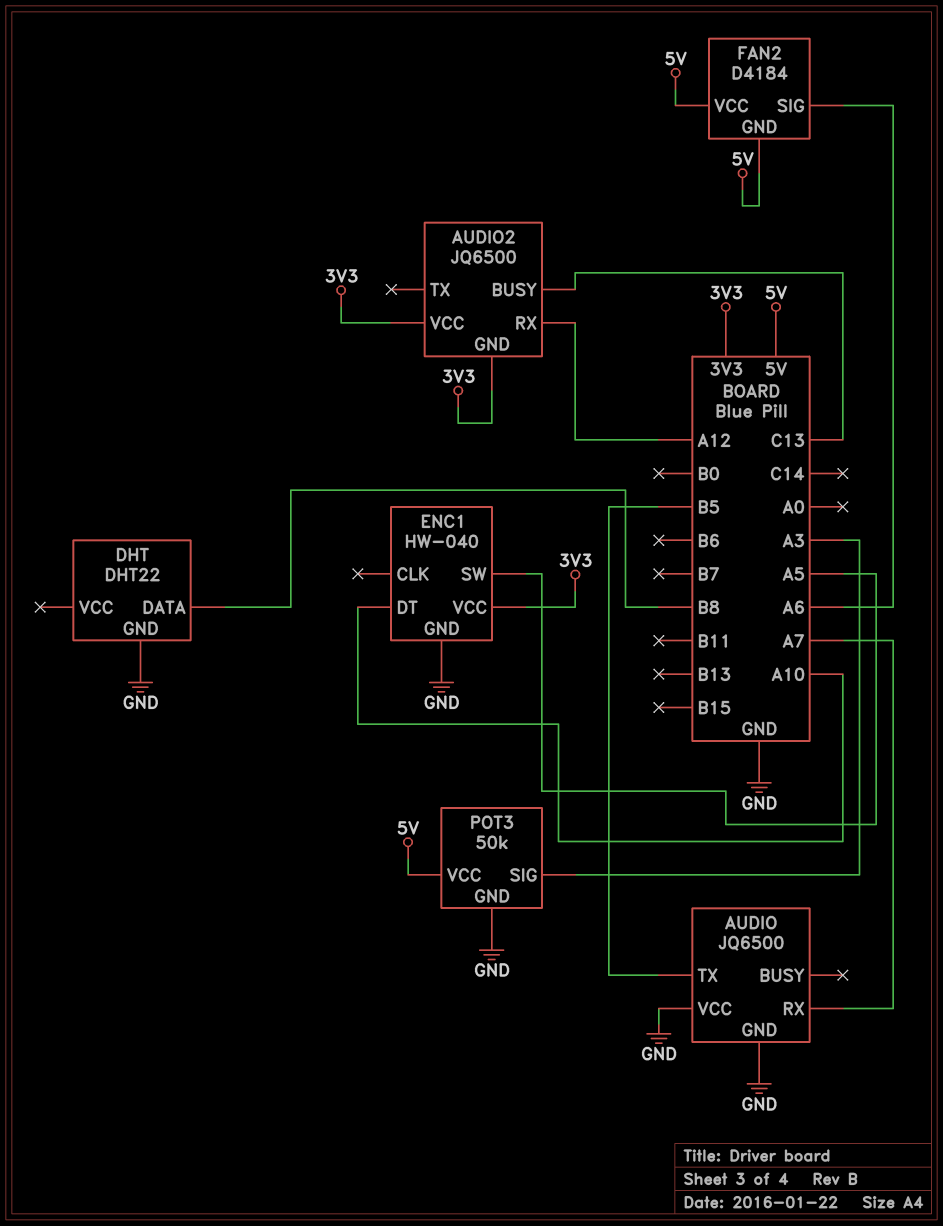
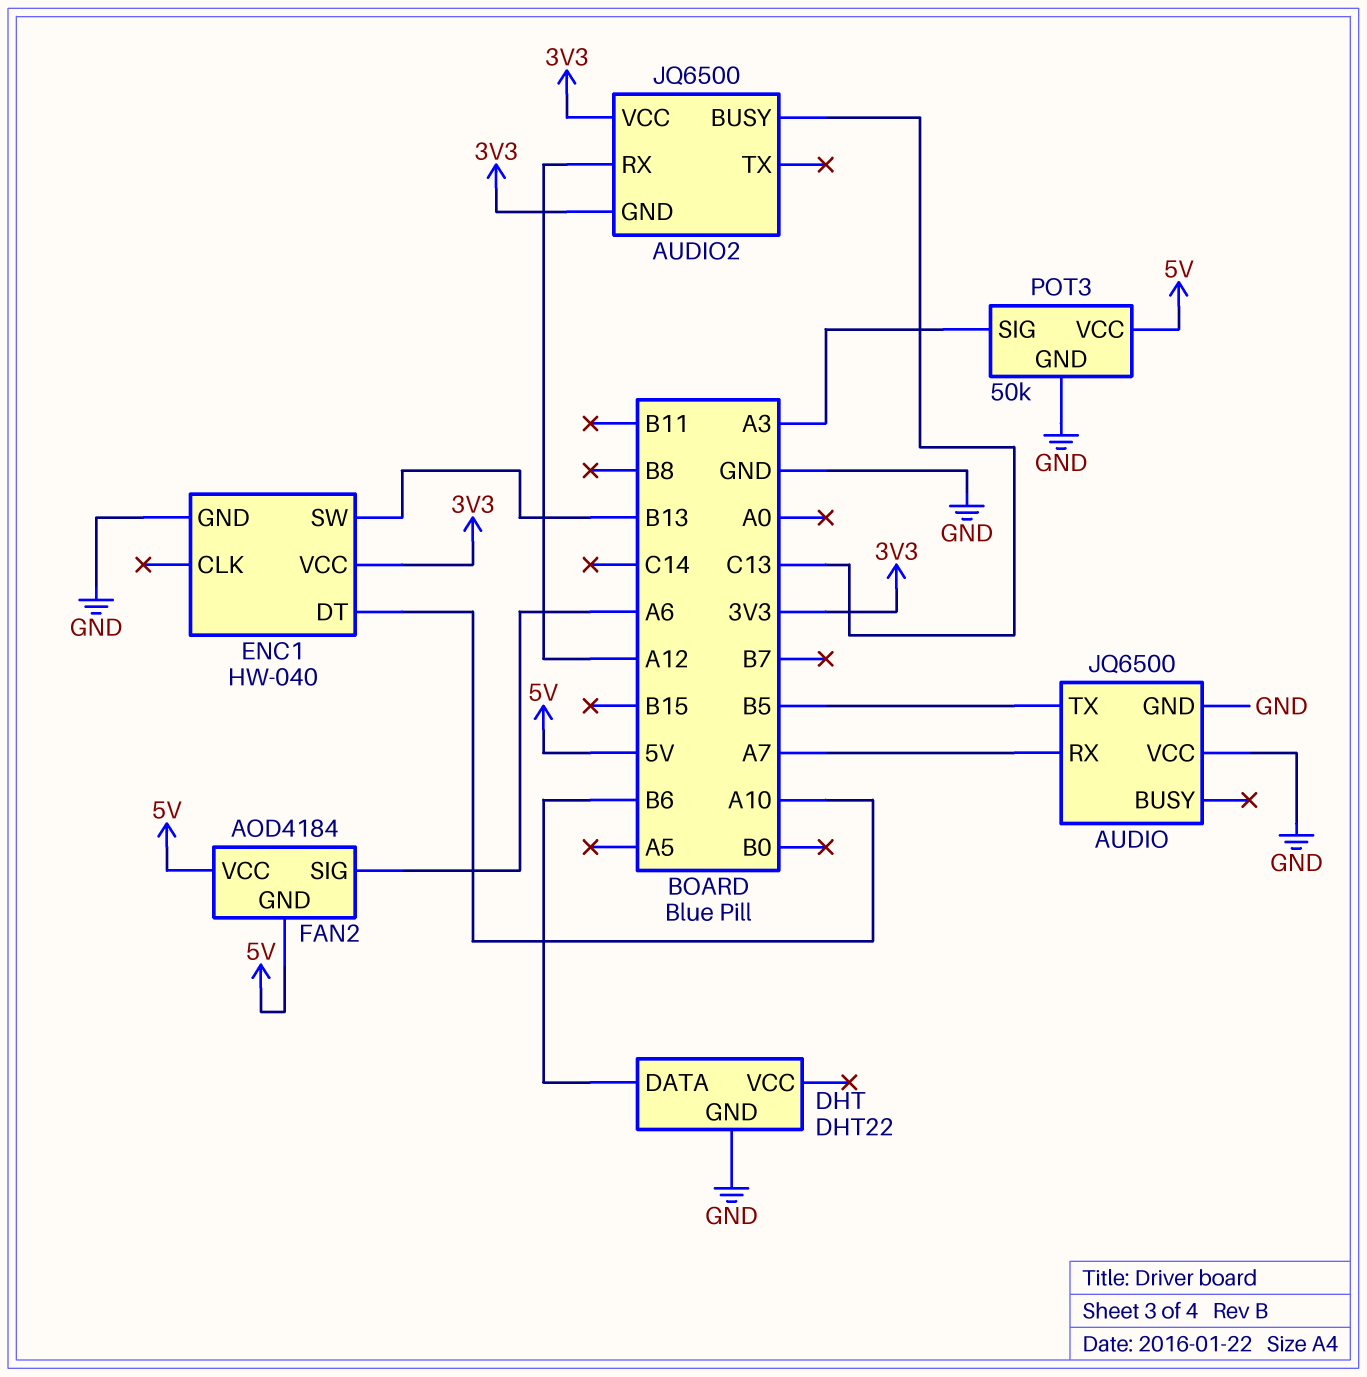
DHT pin DATA: B8 -> B6
ENC1 pin SW: A5 -> B13
FAN2: D4184 -> AOD4184

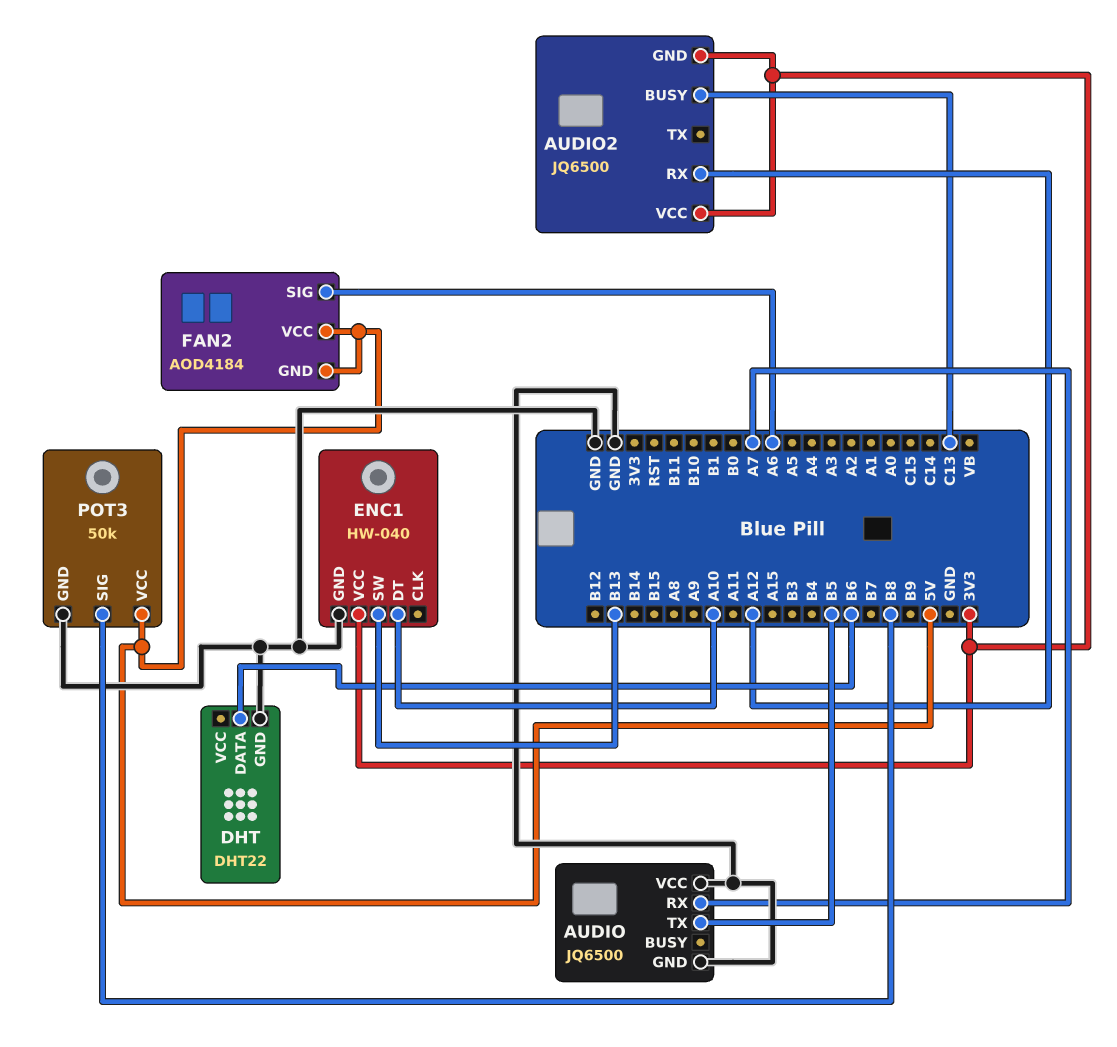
POT3 pin SIG: A3 -> B8

